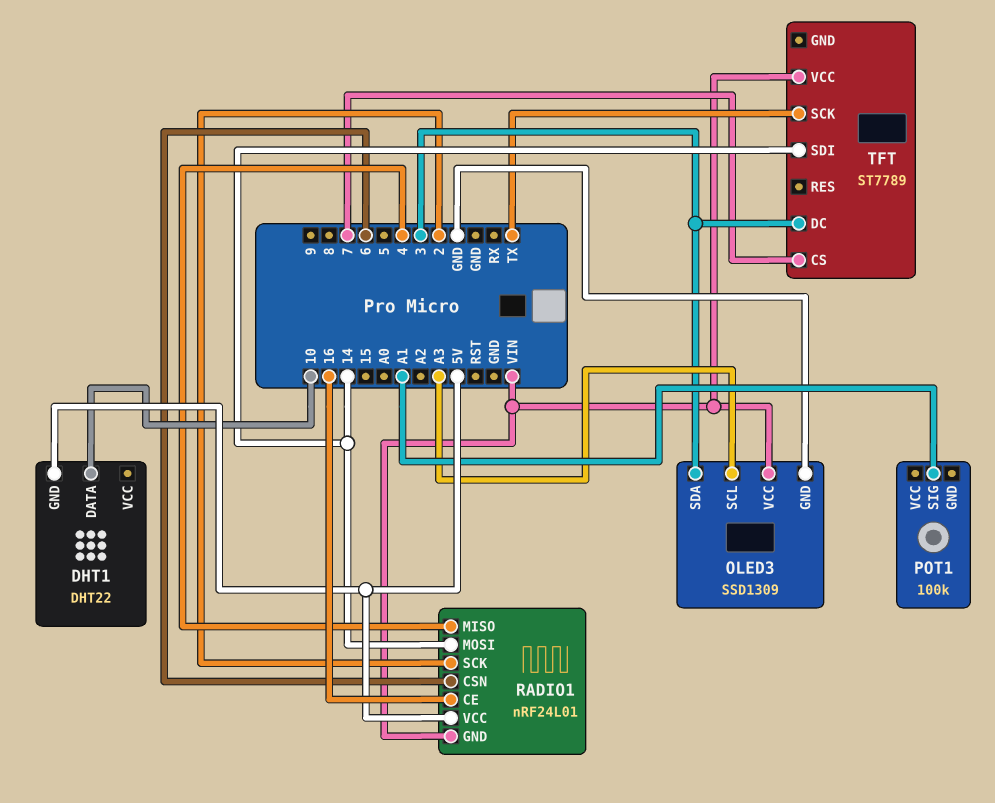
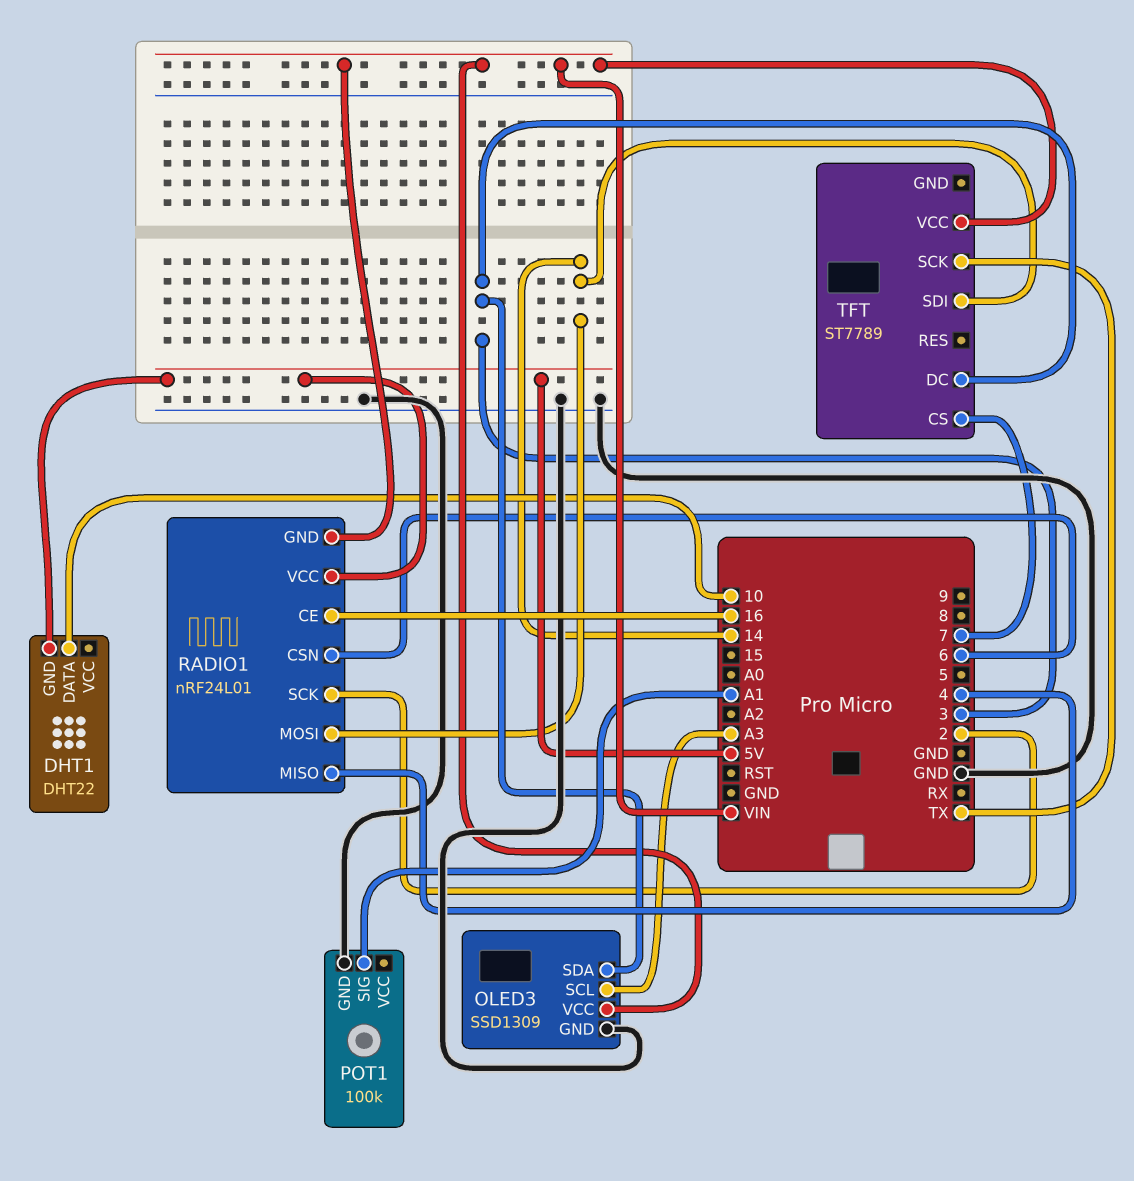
POT1 pin GND: none -> GND

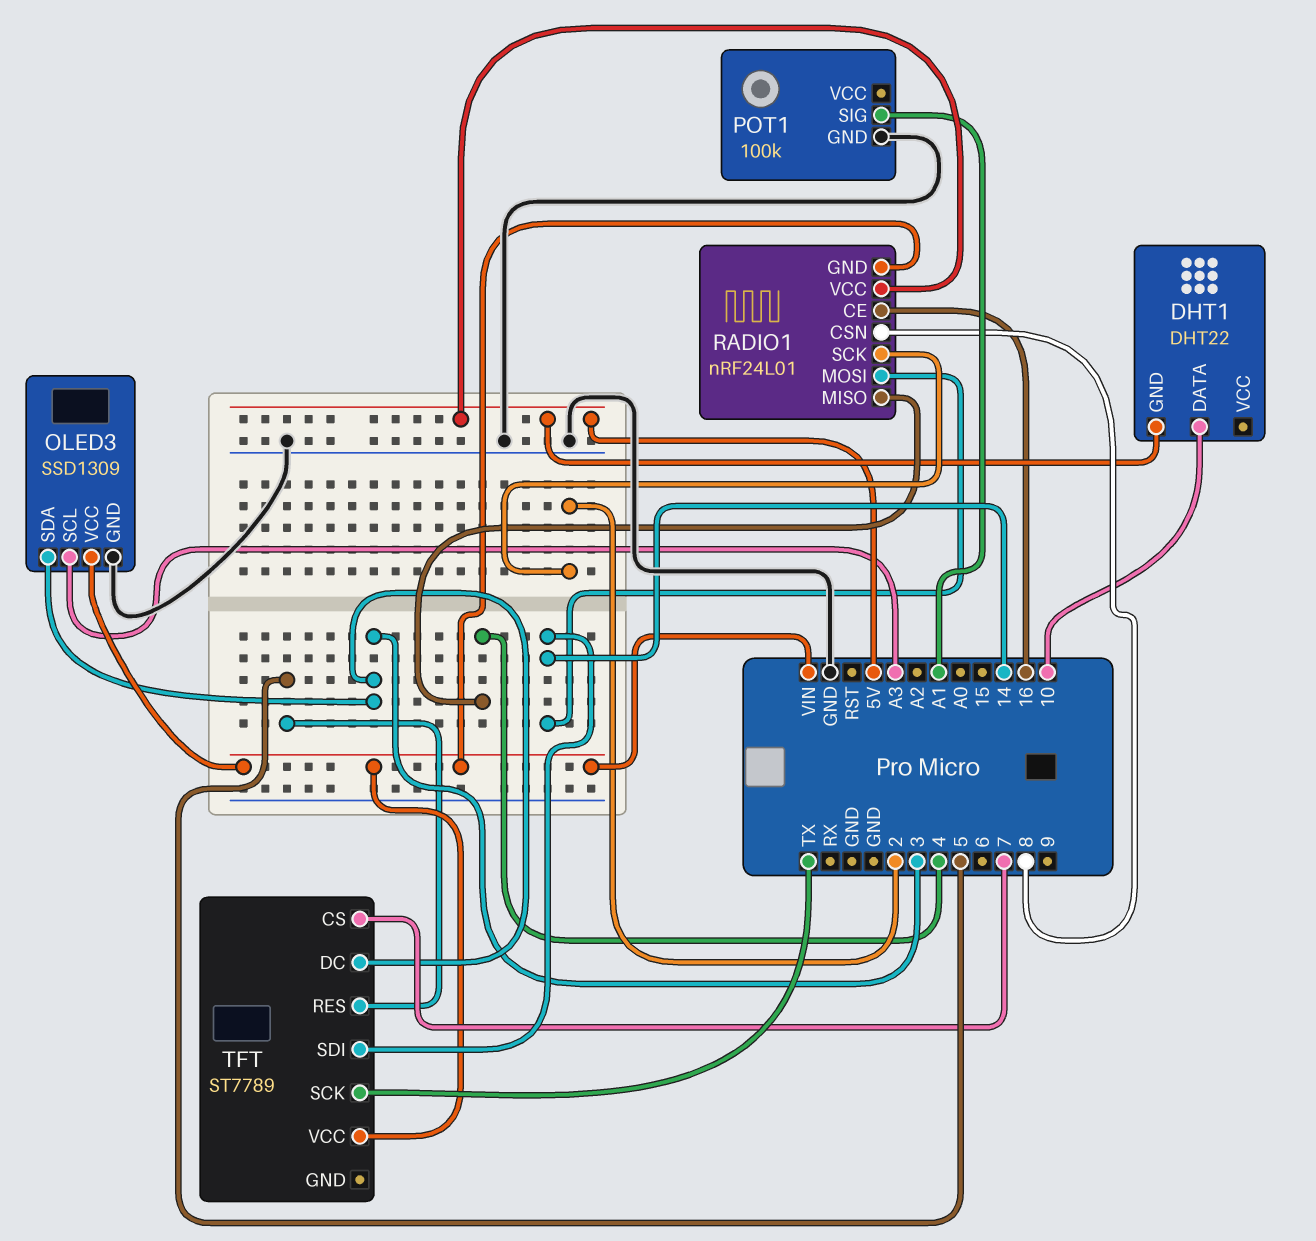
RADIO1 pin CSN: 6 -> 8
TFT pin RES: none -> 5

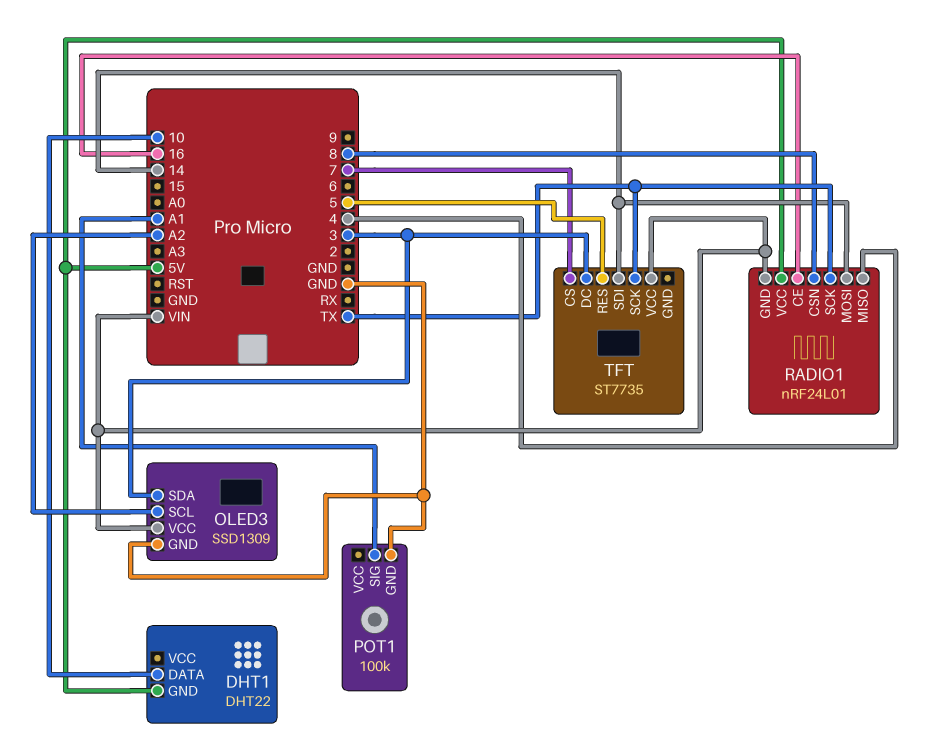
OLED3 pin SCL: A3 -> A2
RADIO1 pin SCK: 2 -> TX
TFT: ST7789 -> ST7735

